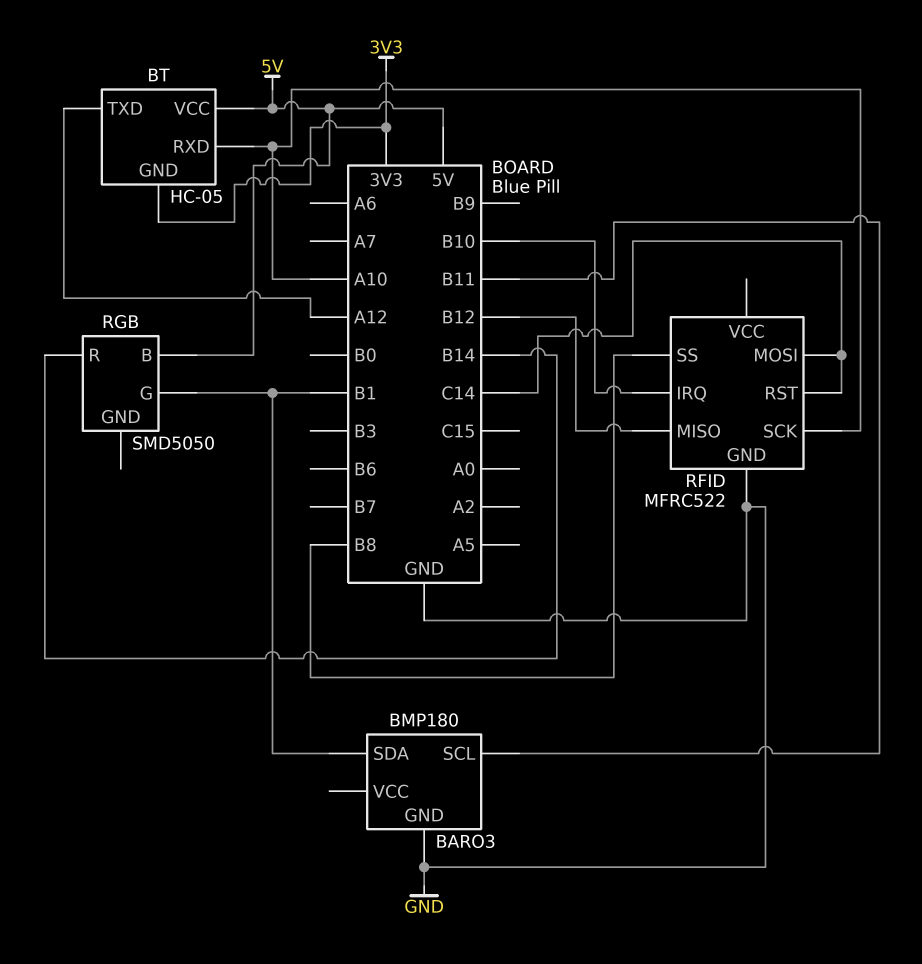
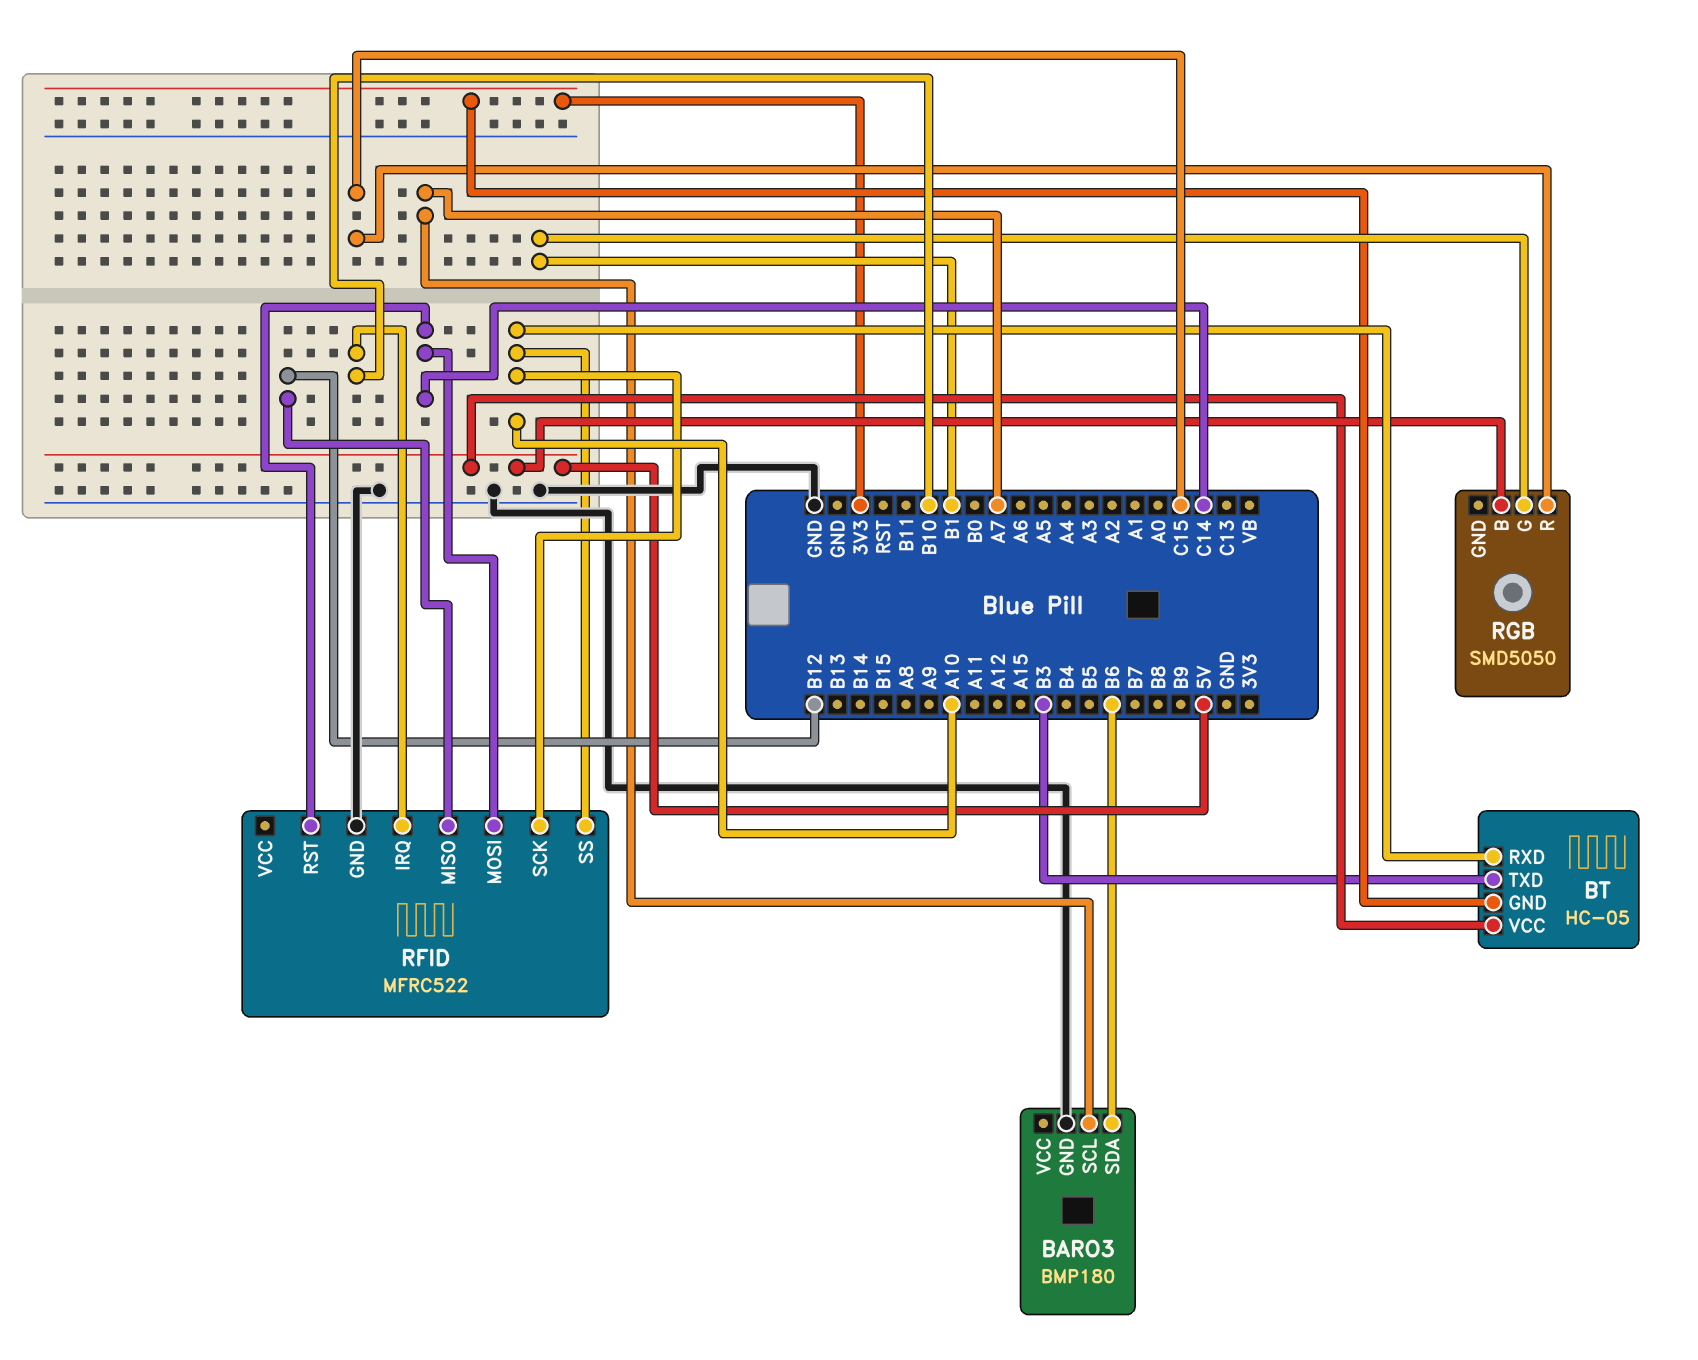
BARO3 pin SCL: B11 -> A7
BARO3 pin SDA: B1 -> B6
BT pin TXD: A12 -> B3
RFID pin SS: B8 -> A10
RGB pin R: B14 -> C15

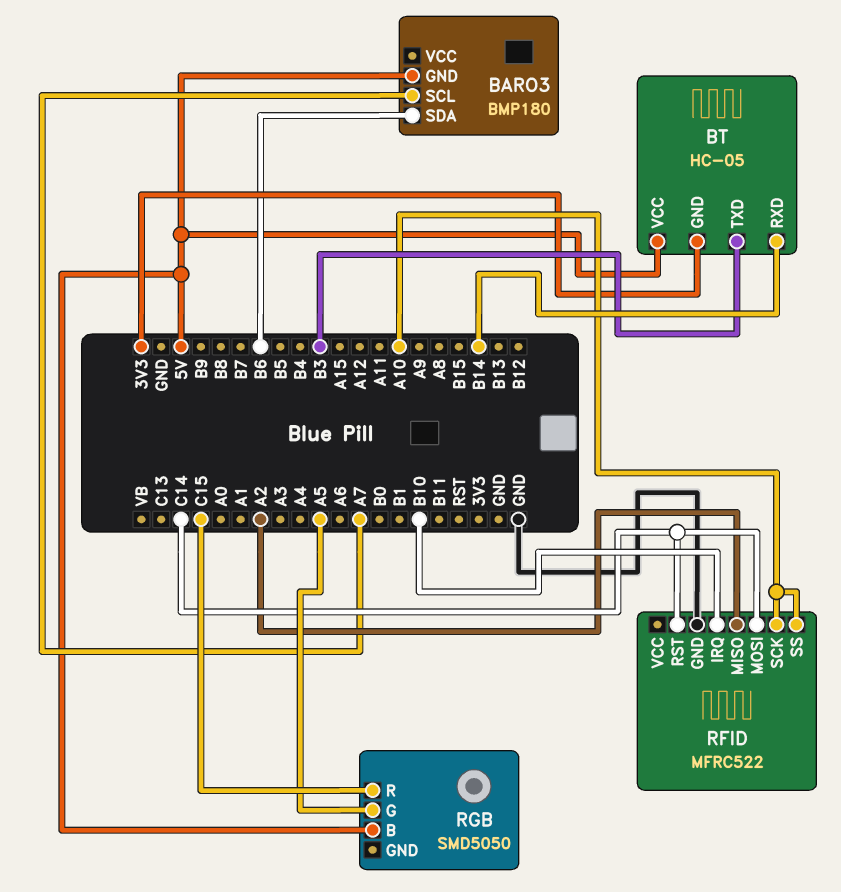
BARO3 pin GND: GND -> 5V
BT pin RXD: A10 -> B14
RFID pin MISO: B12 -> A2
RGB pin G: B1 -> A5

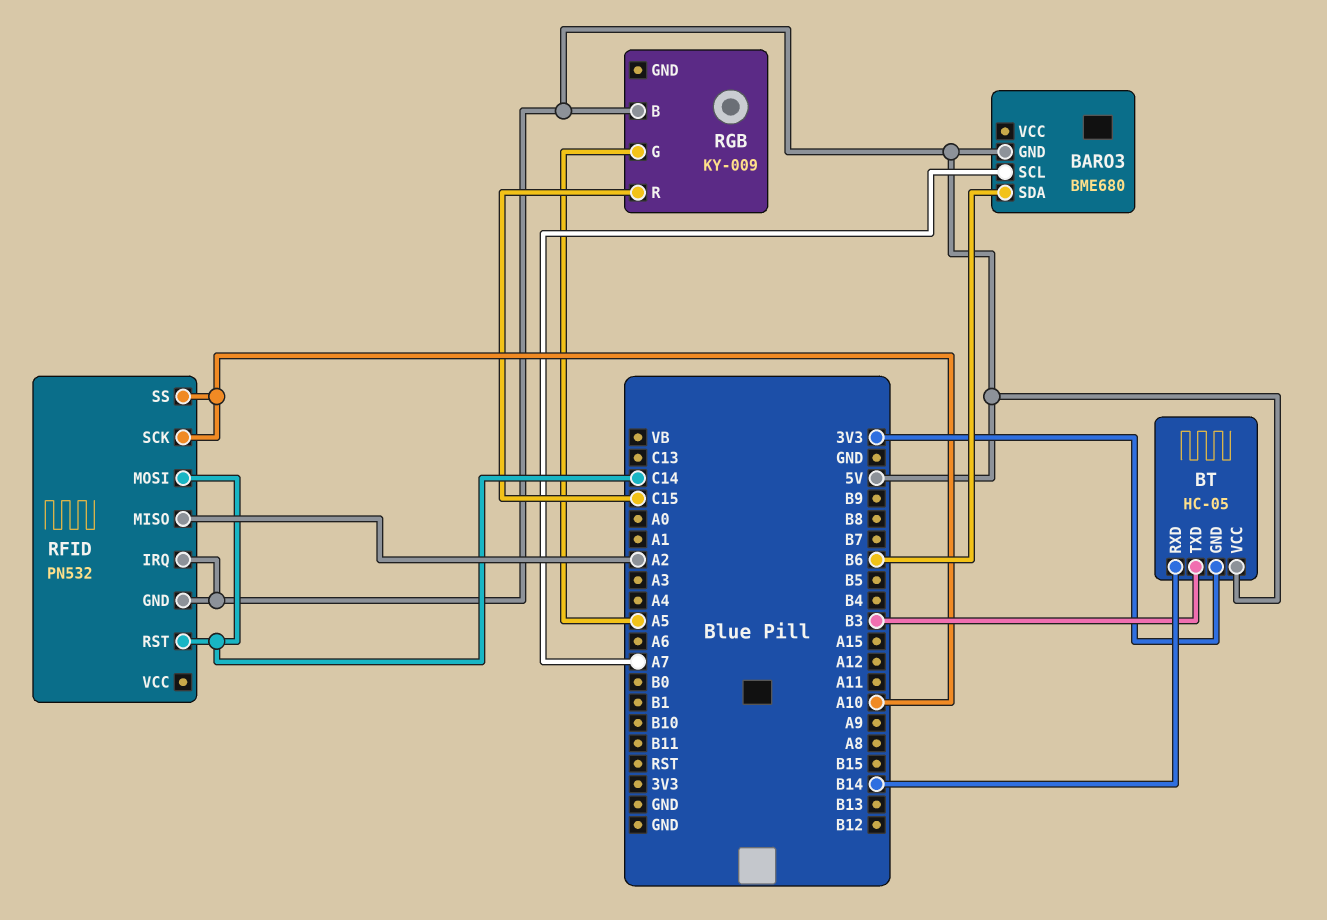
BARO3: BMP180 -> BME680
RFID: MFRC522 -> PN532
RFID pin GND: GND -> 5V
RFID pin IRQ: B10 -> 5V
RGB: SMD5050 -> KY-009

